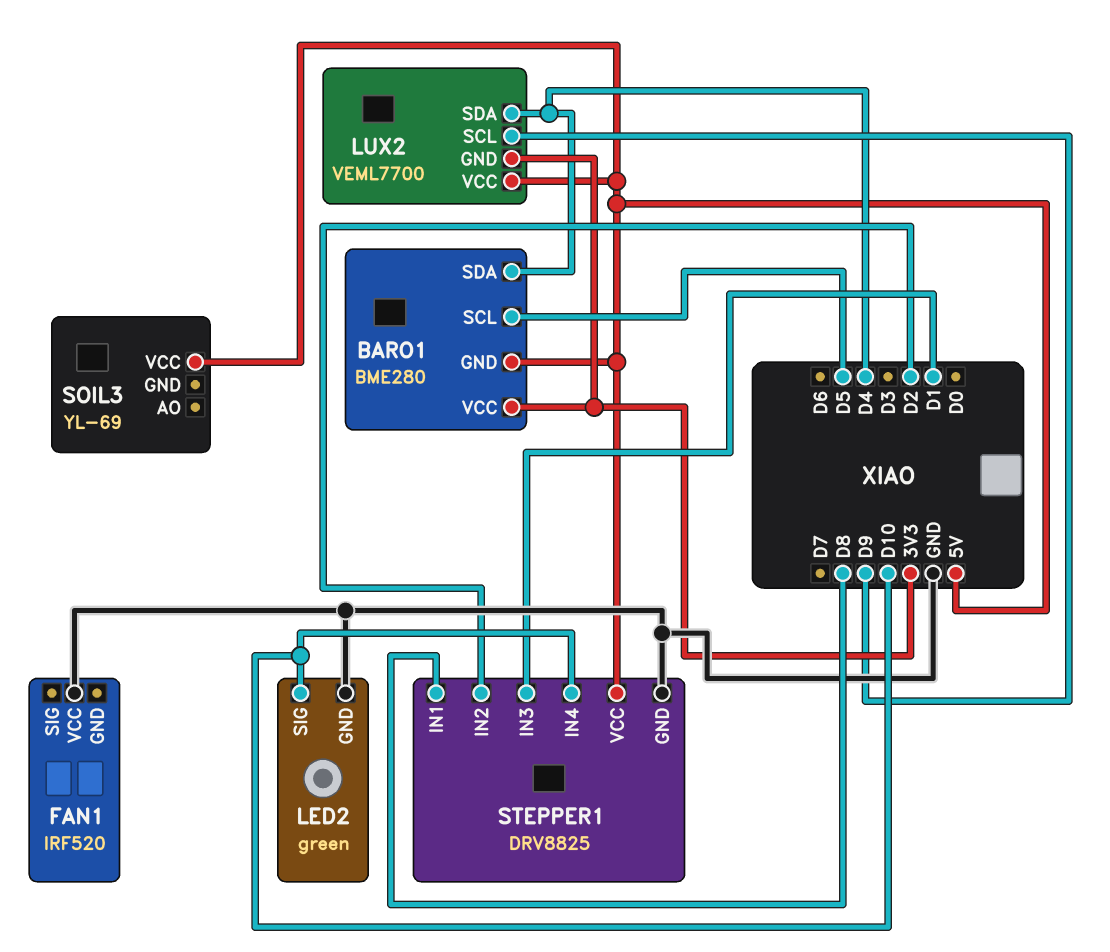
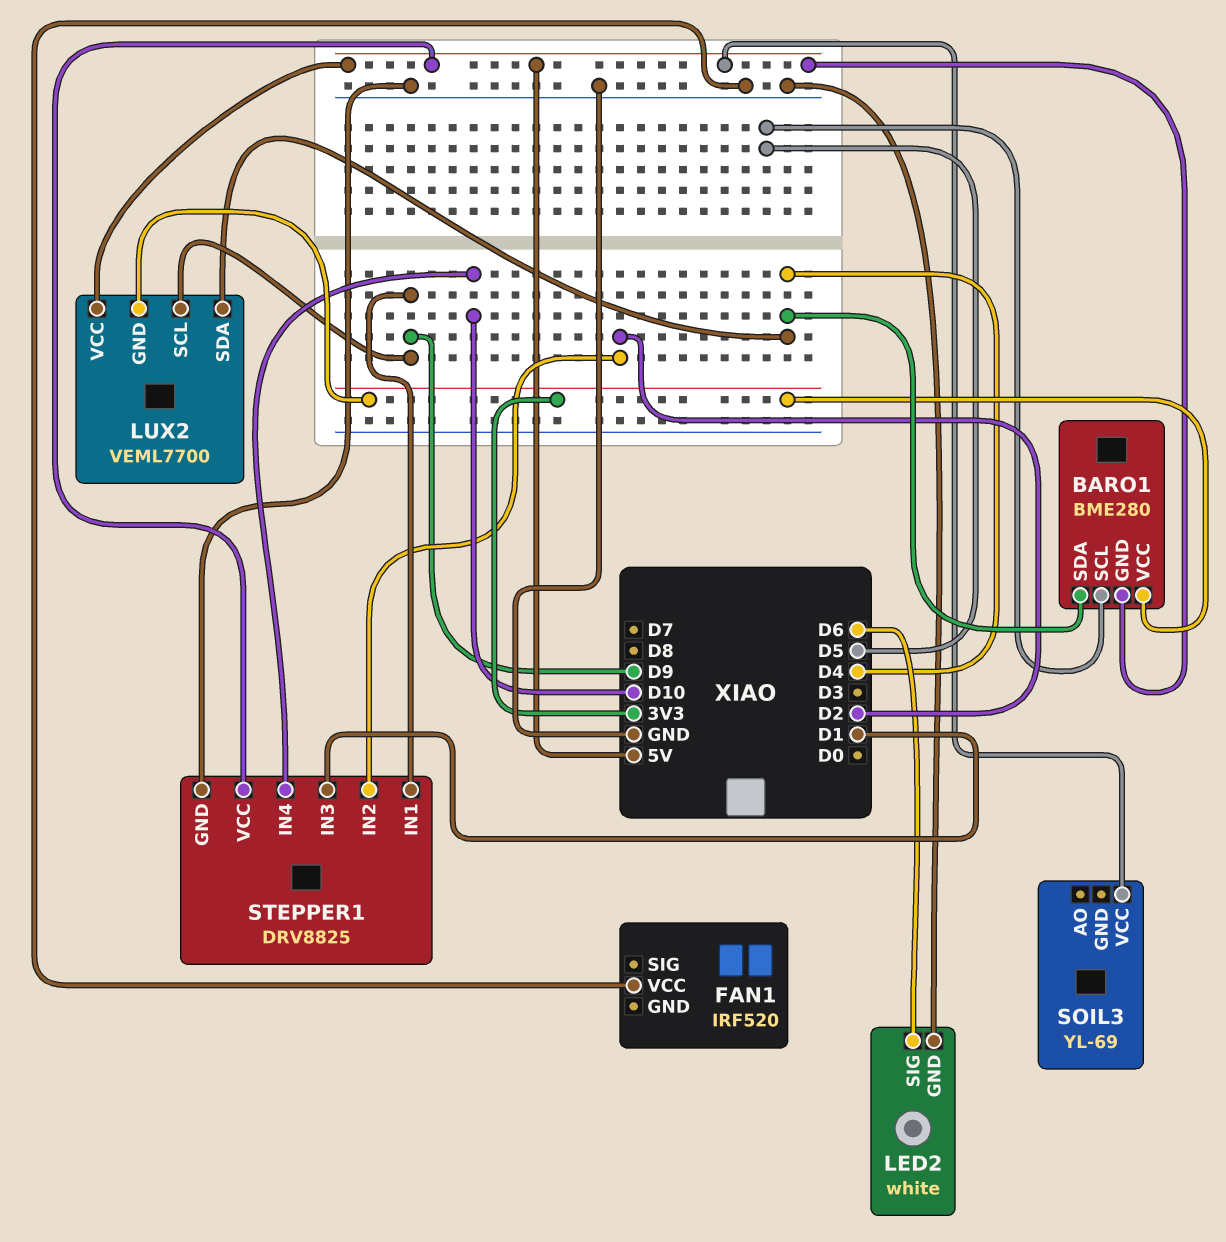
LED2: green -> white
LED2 pin SIG: D10 -> D6
STEPPER1 pin IN1: D8 -> D9

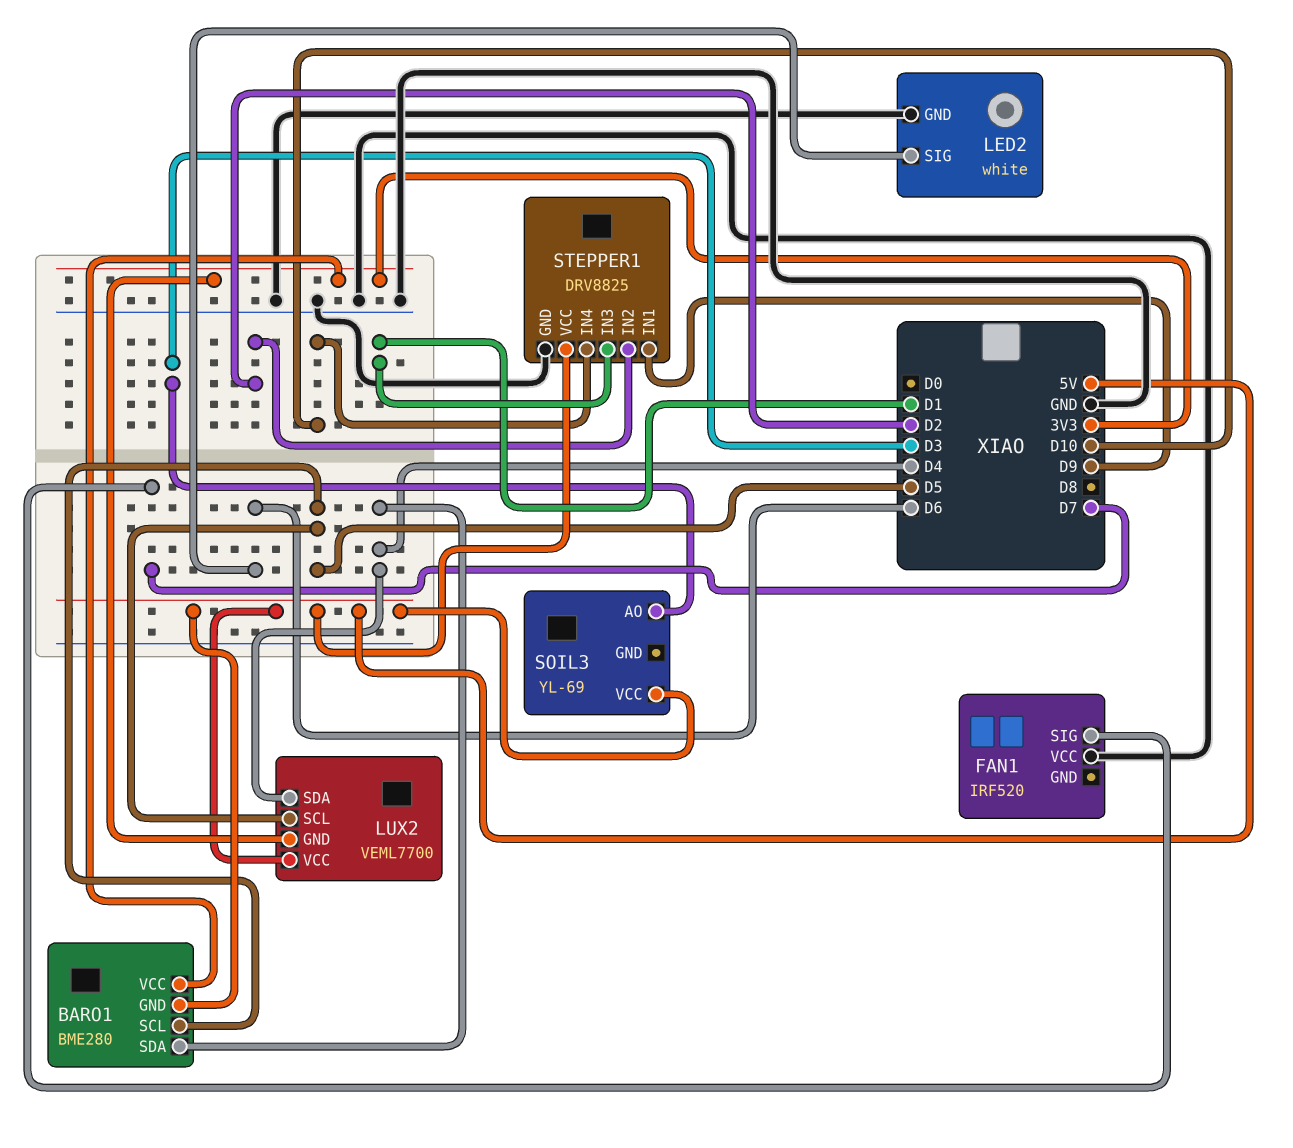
FAN1 pin SIG: none -> D7
LUX2 pin SCL: D9 -> D5
SOIL3 pin AO: none -> D3

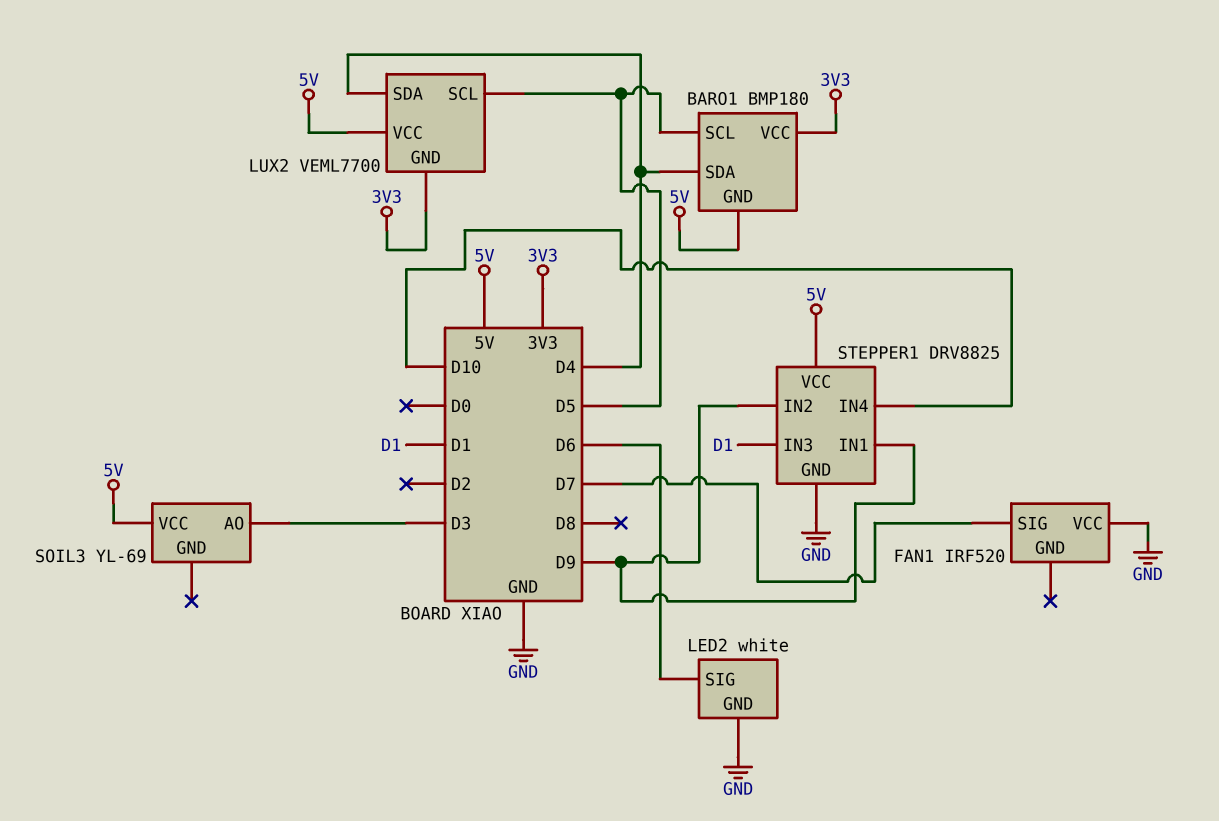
BARO1: BME280 -> BMP180
STEPPER1 pin IN2: D2 -> D9

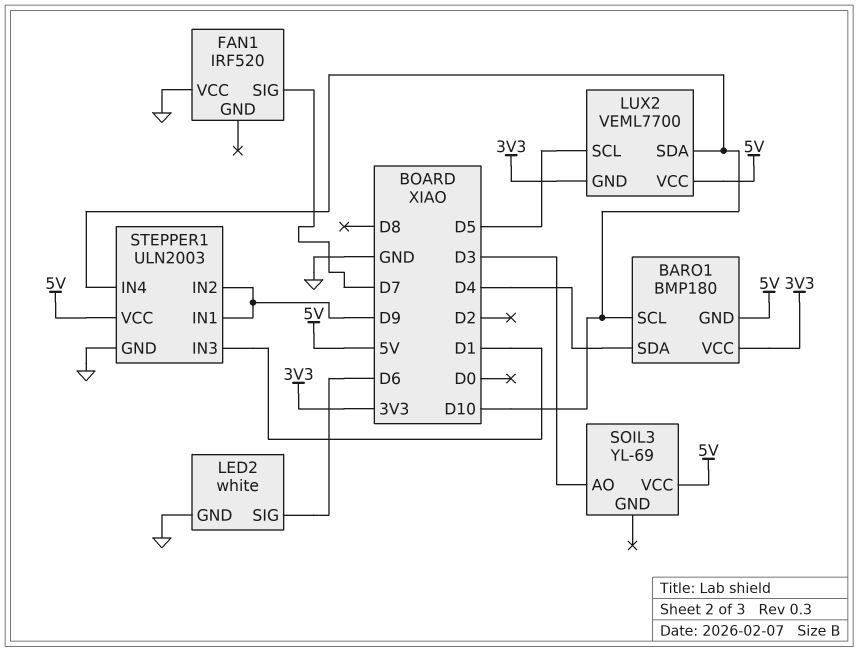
BARO1 pin SCL: D5 -> D10
LUX2 pin SDA: D4 -> D10
STEPPER1: DRV8825 -> ULN2003

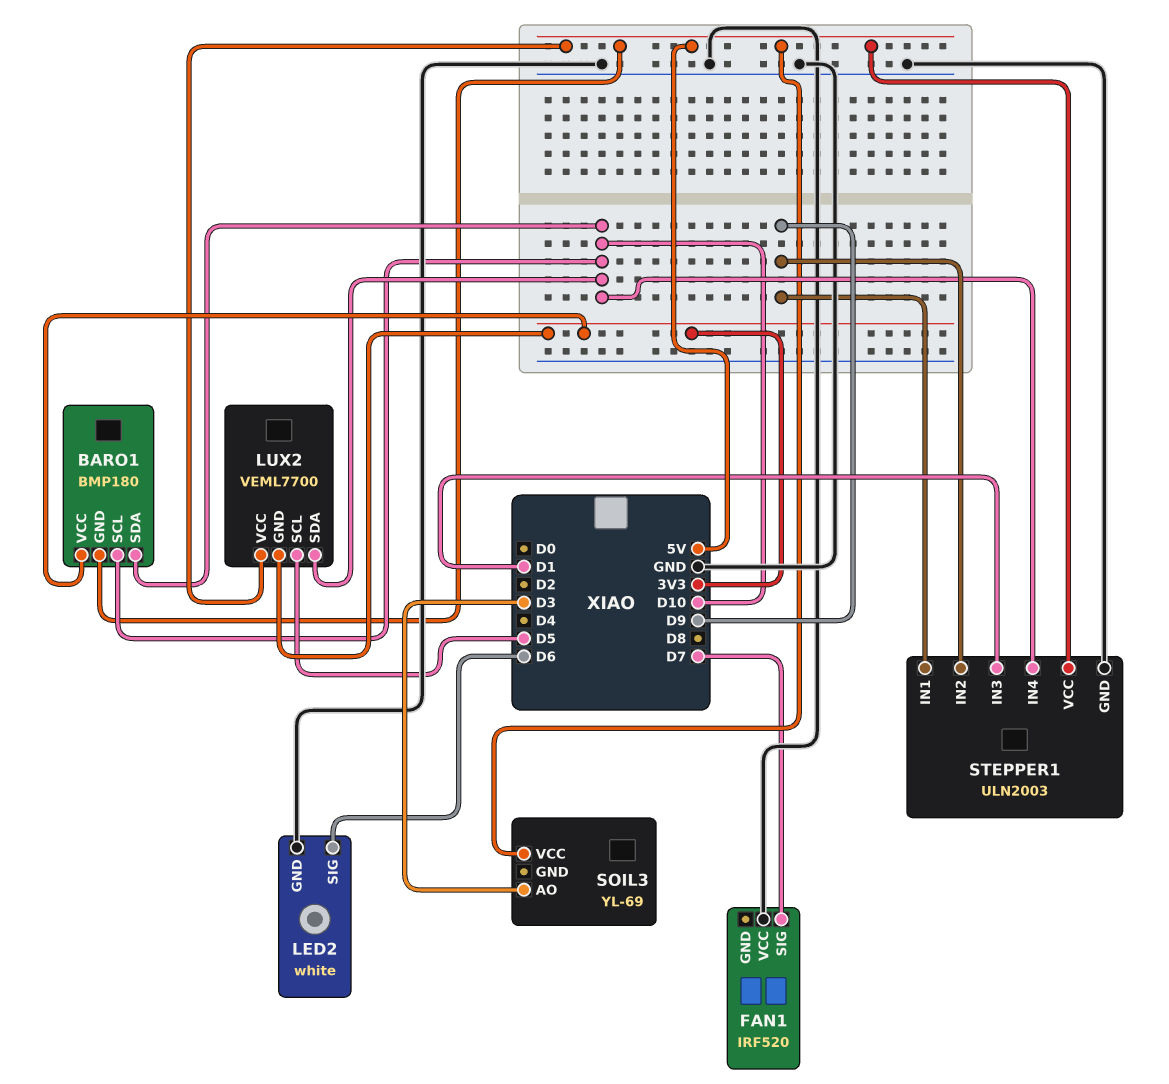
BARO1 pin SDA: D4 -> D10

